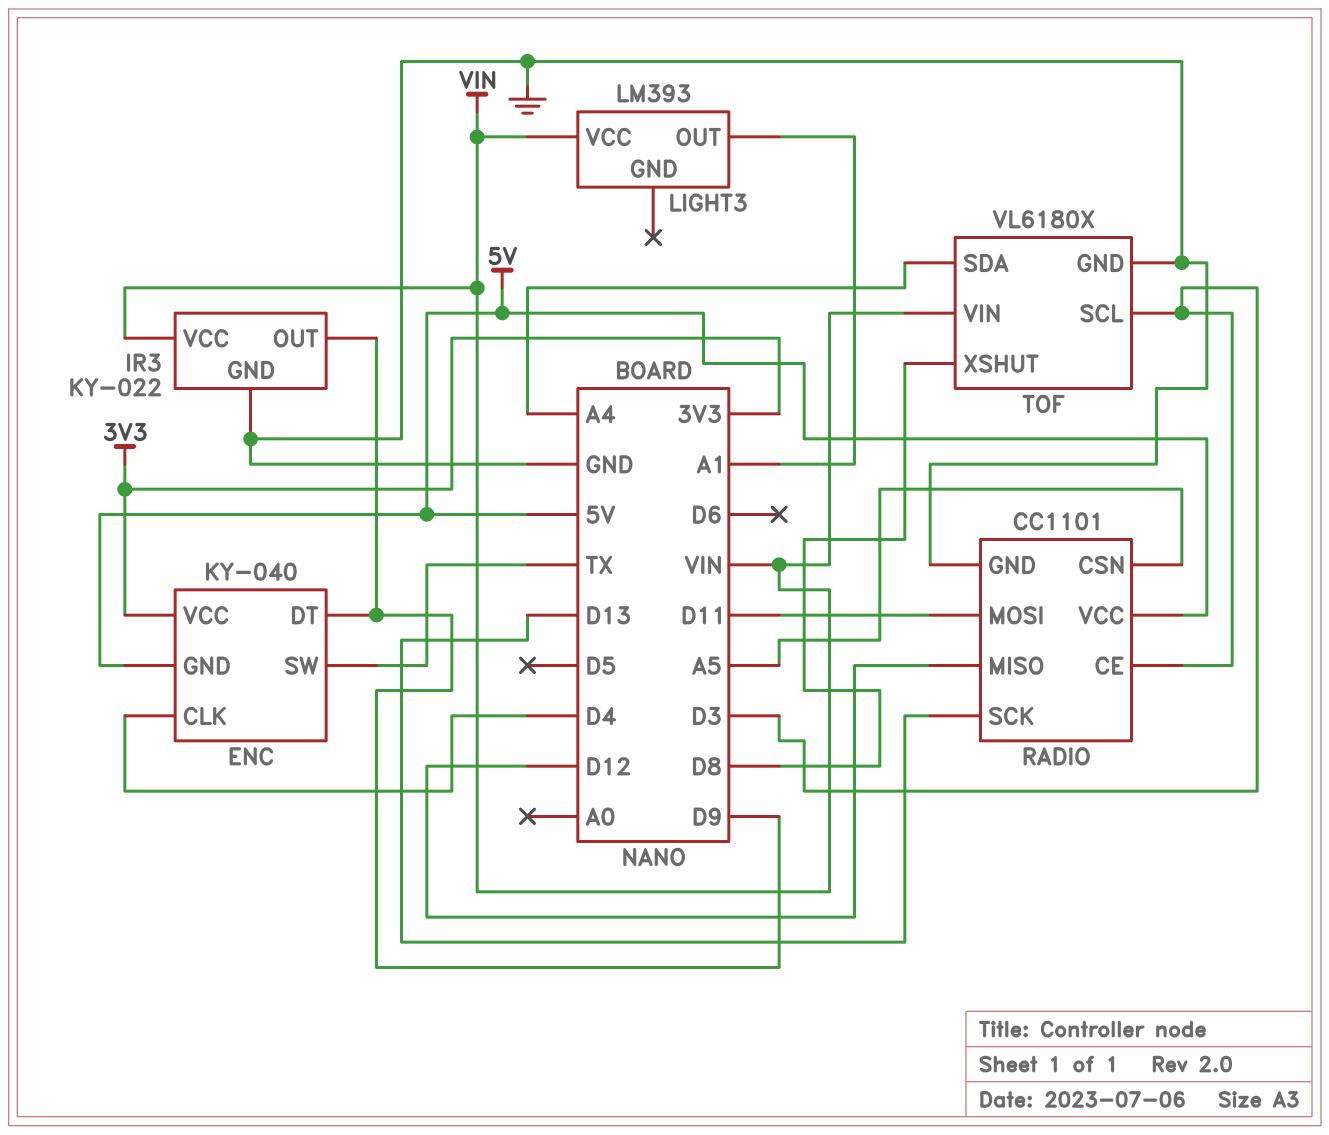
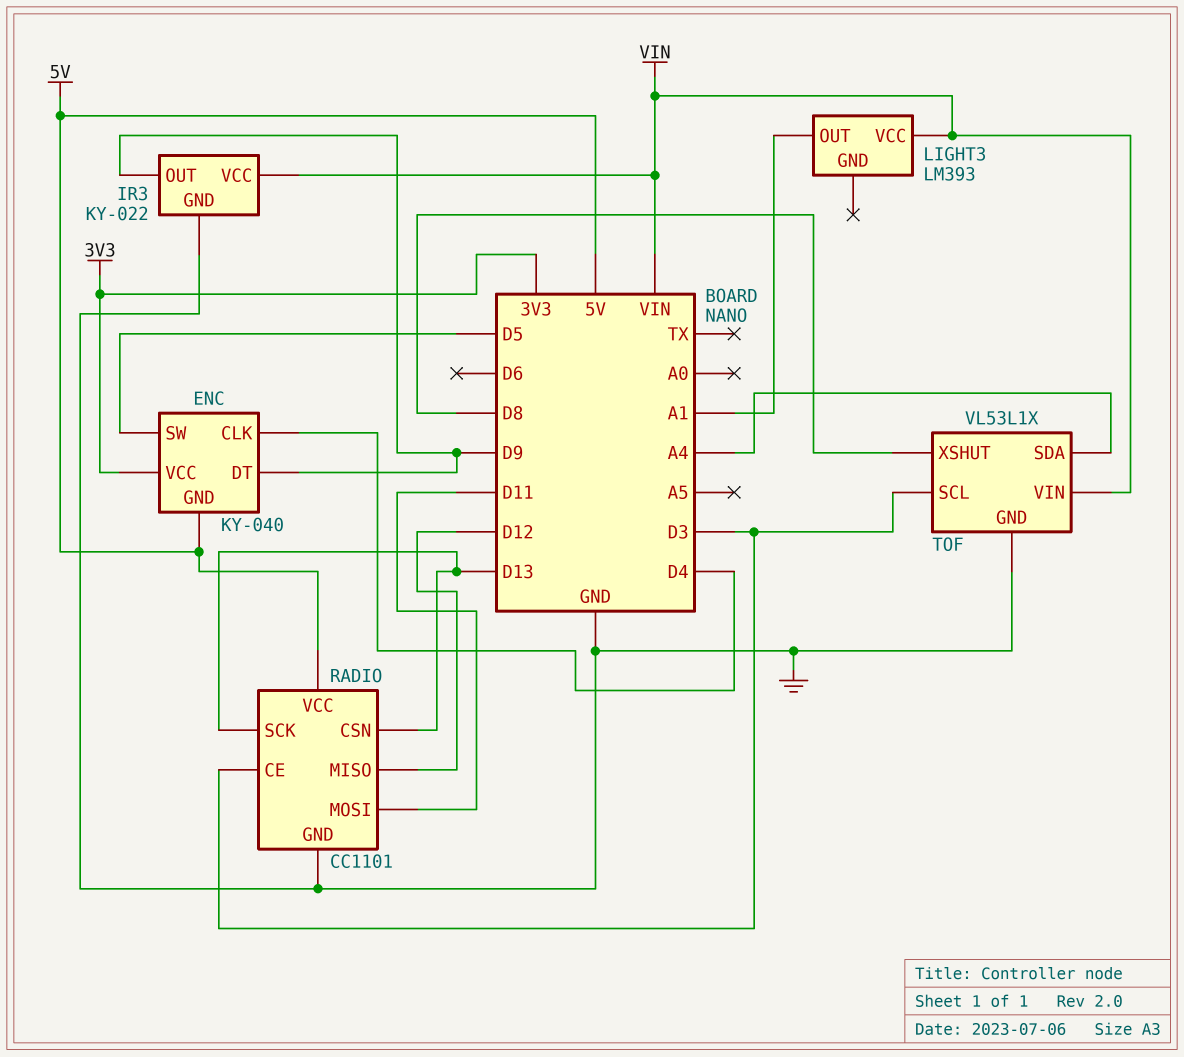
ENC pin SW: TX -> D5
RADIO pin CSN: A5 -> D13
TOF: VL6180X -> VL53L1X

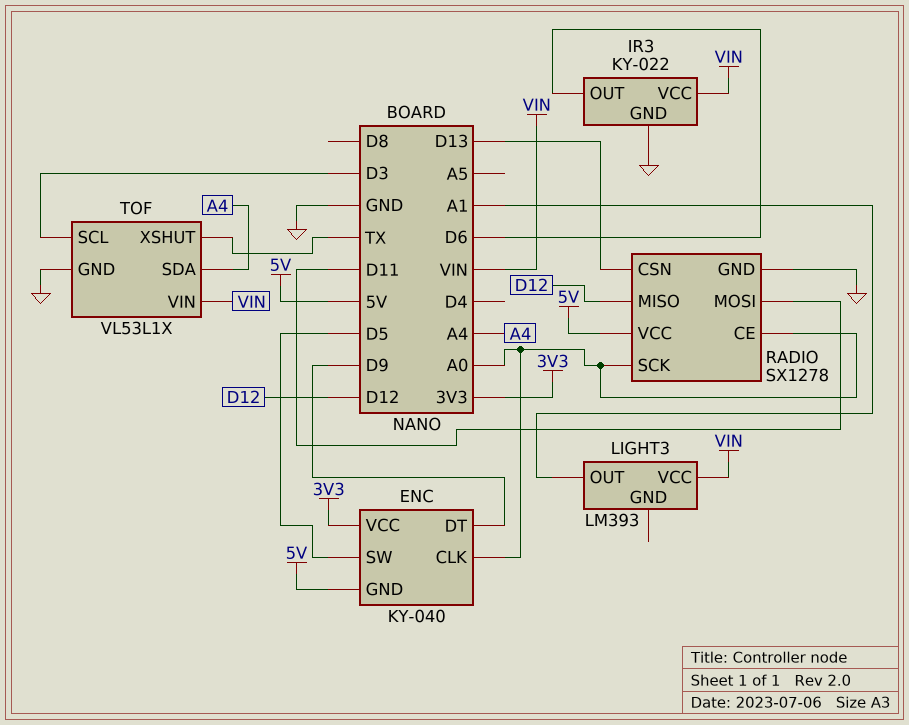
ENC pin CLK: D4 -> A0
IR3 pin OUT: D9 -> D6
RADIO: CC1101 -> SX1278
RADIO pin CE: D3 -> A0
RADIO pin SCK: D13 -> A0
TOF pin XSHUT: D8 -> TX

